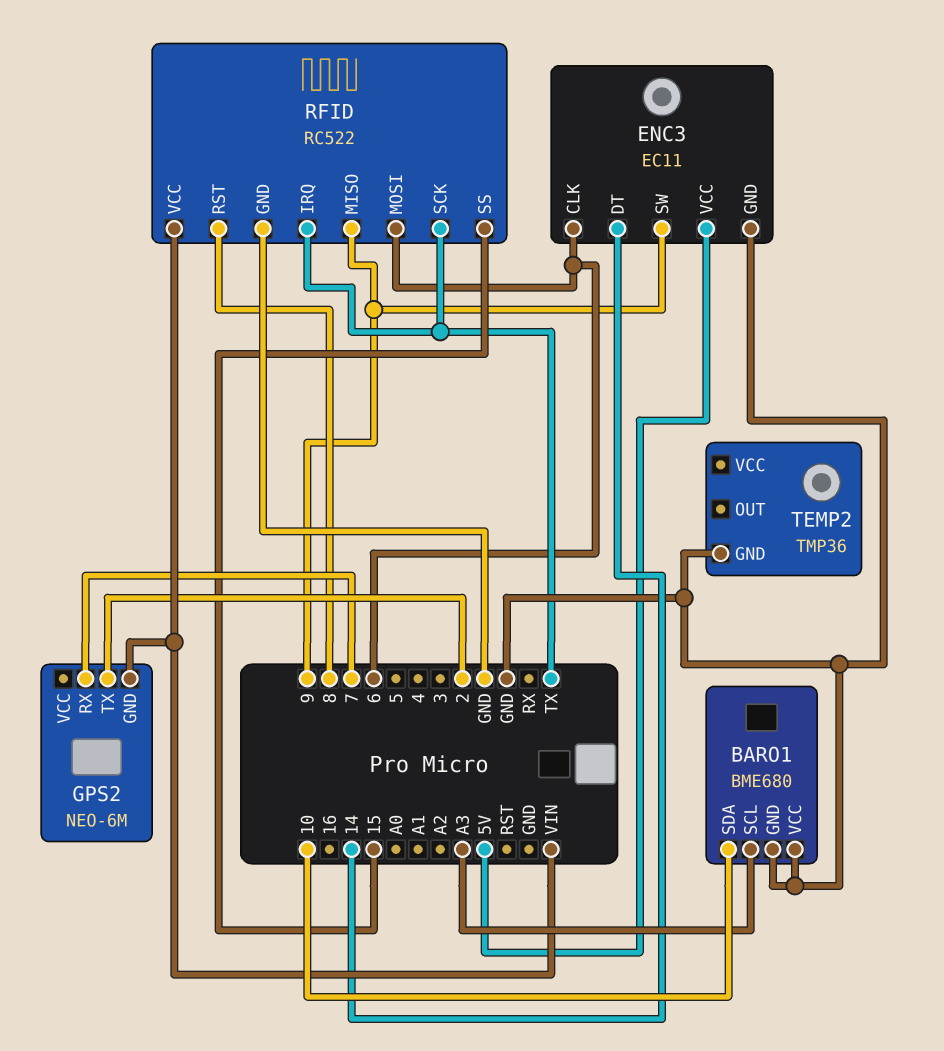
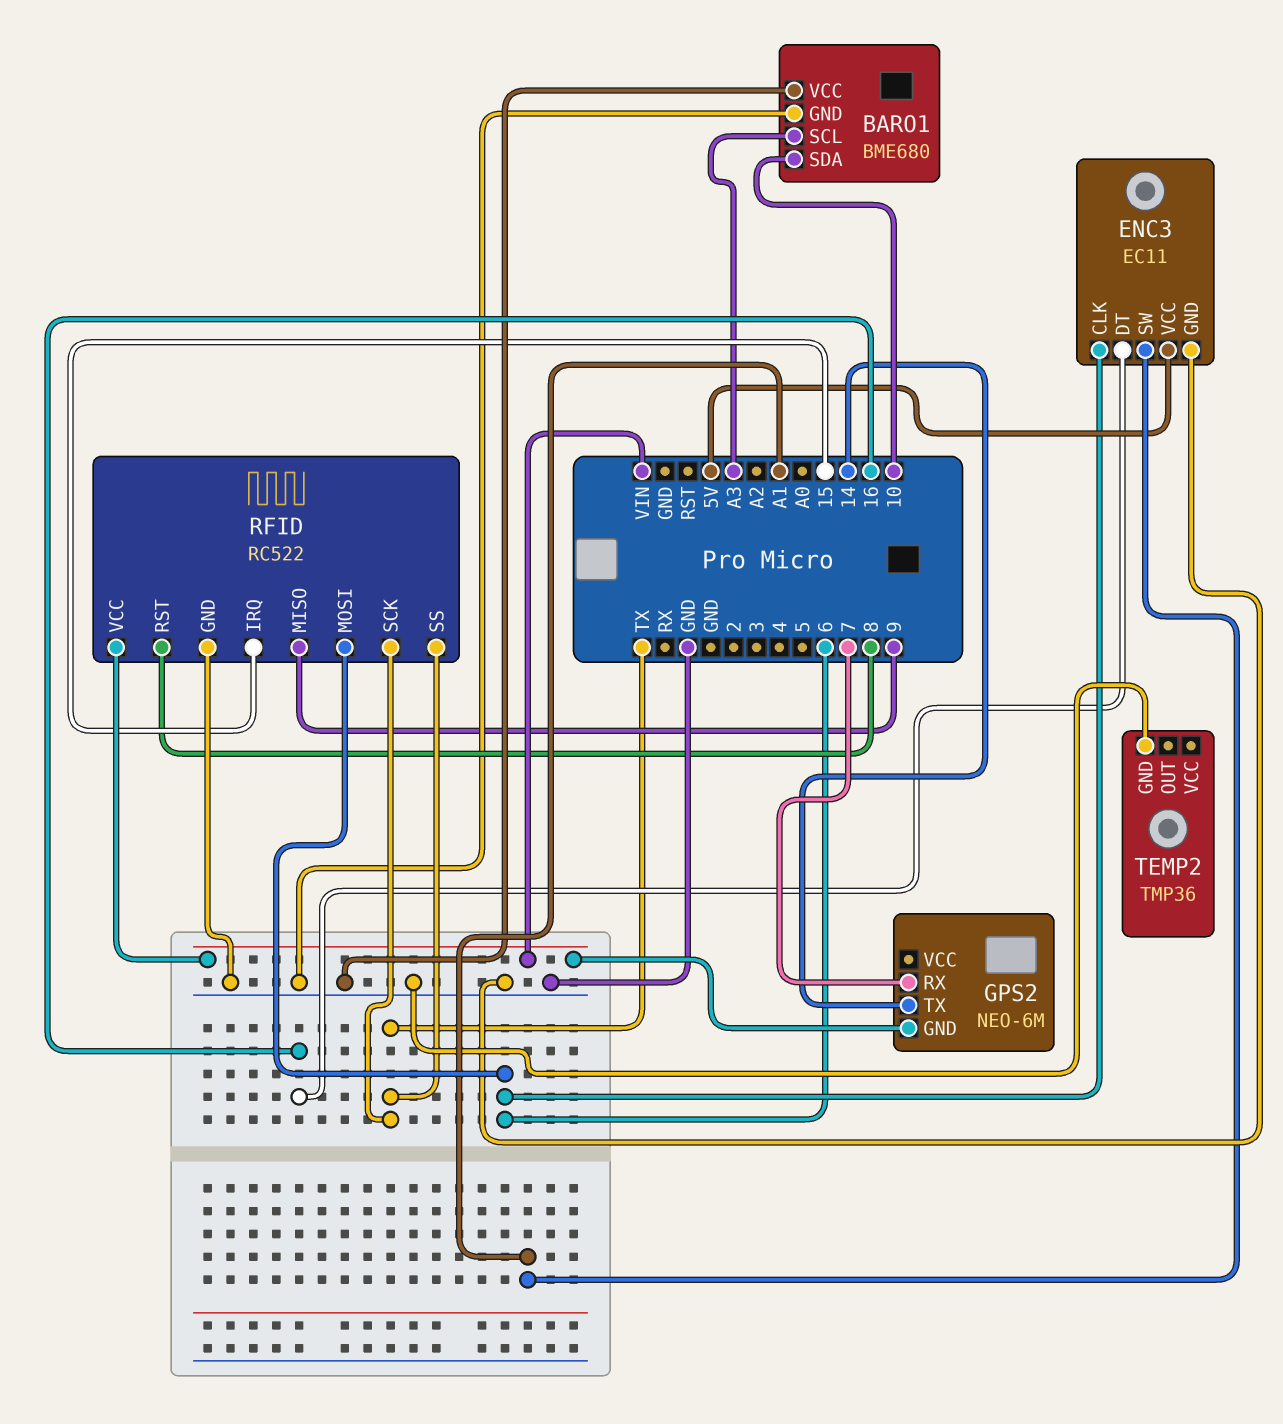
ENC3 pin DT: 14 -> 16
ENC3 pin SW: 9 -> A1
GPS2 pin TX: 2 -> 14
RFID pin IRQ: TX -> 15
RFID pin SS: 15 -> TX

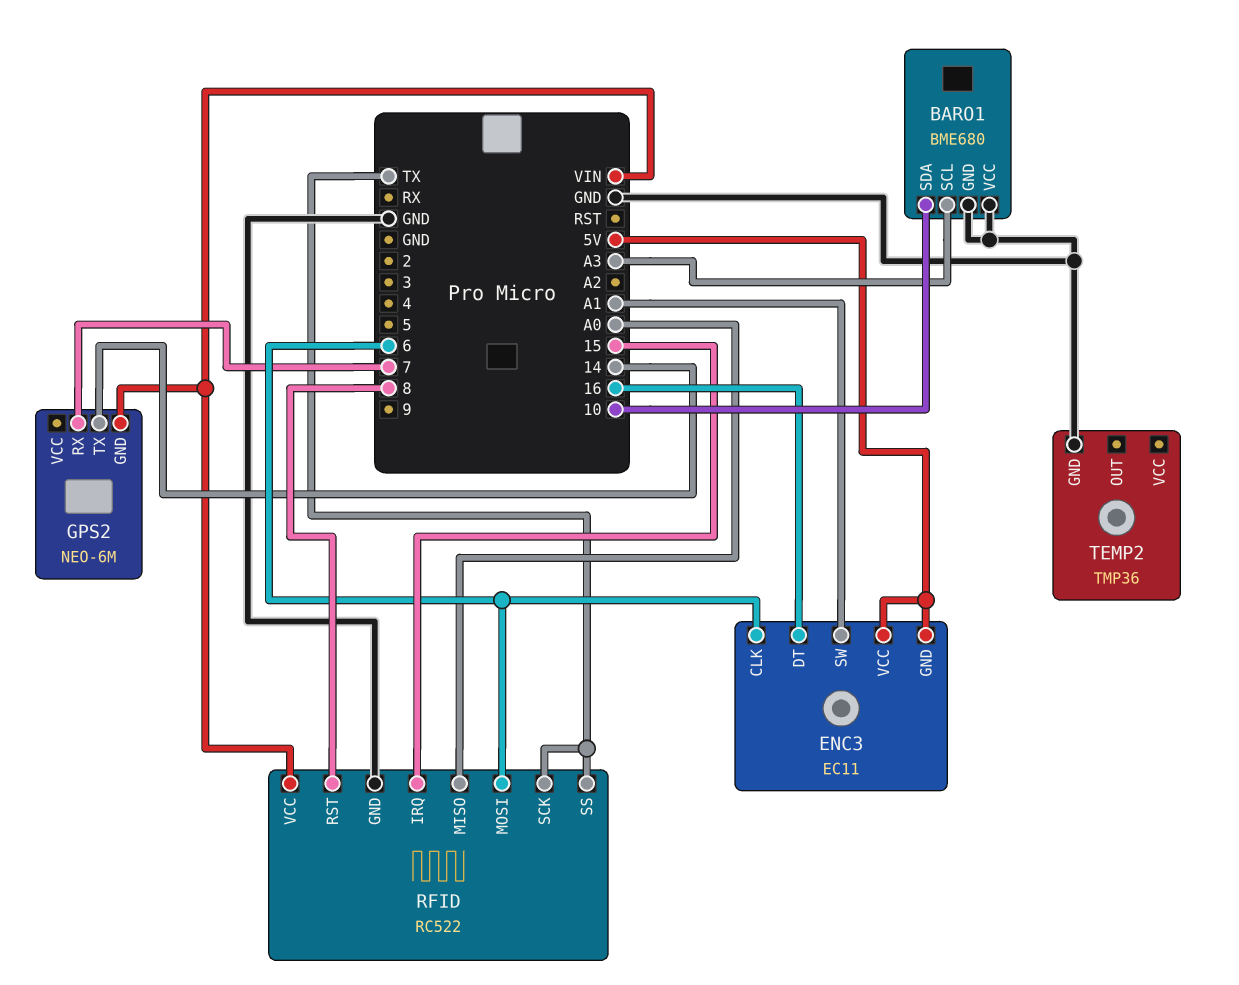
ENC3 pin GND: GND -> 5V
RFID pin MISO: 9 -> A0

